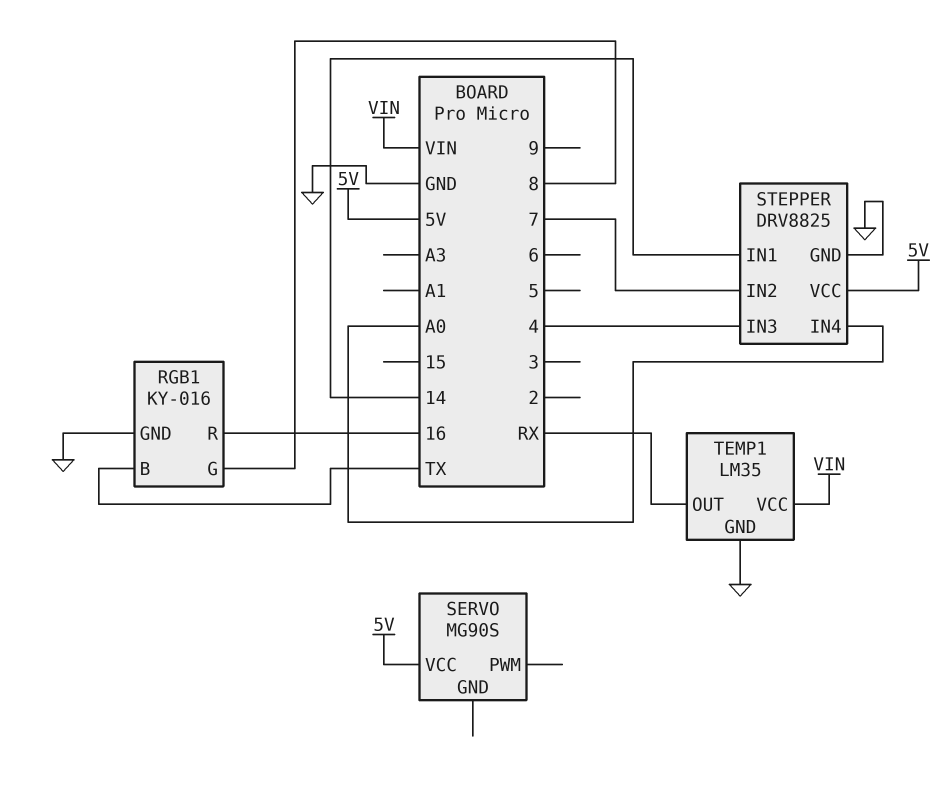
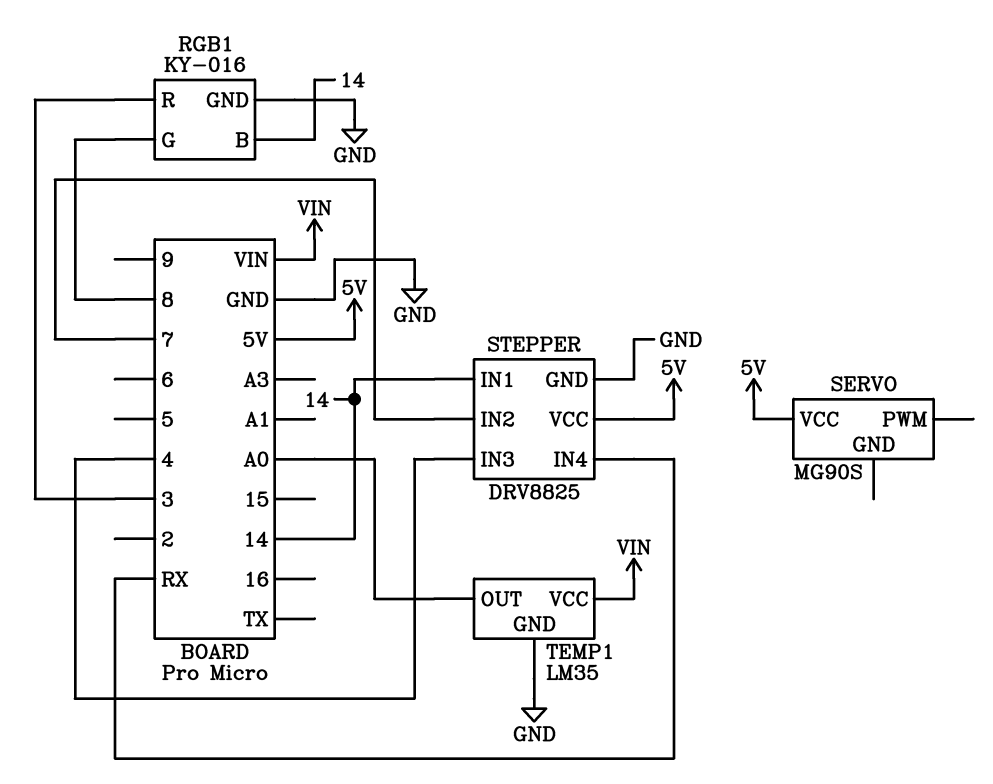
RGB1 pin B: TX -> 14
RGB1 pin R: 16 -> 3
STEPPER pin IN4: A0 -> RX
TEMP1 pin OUT: RX -> A0

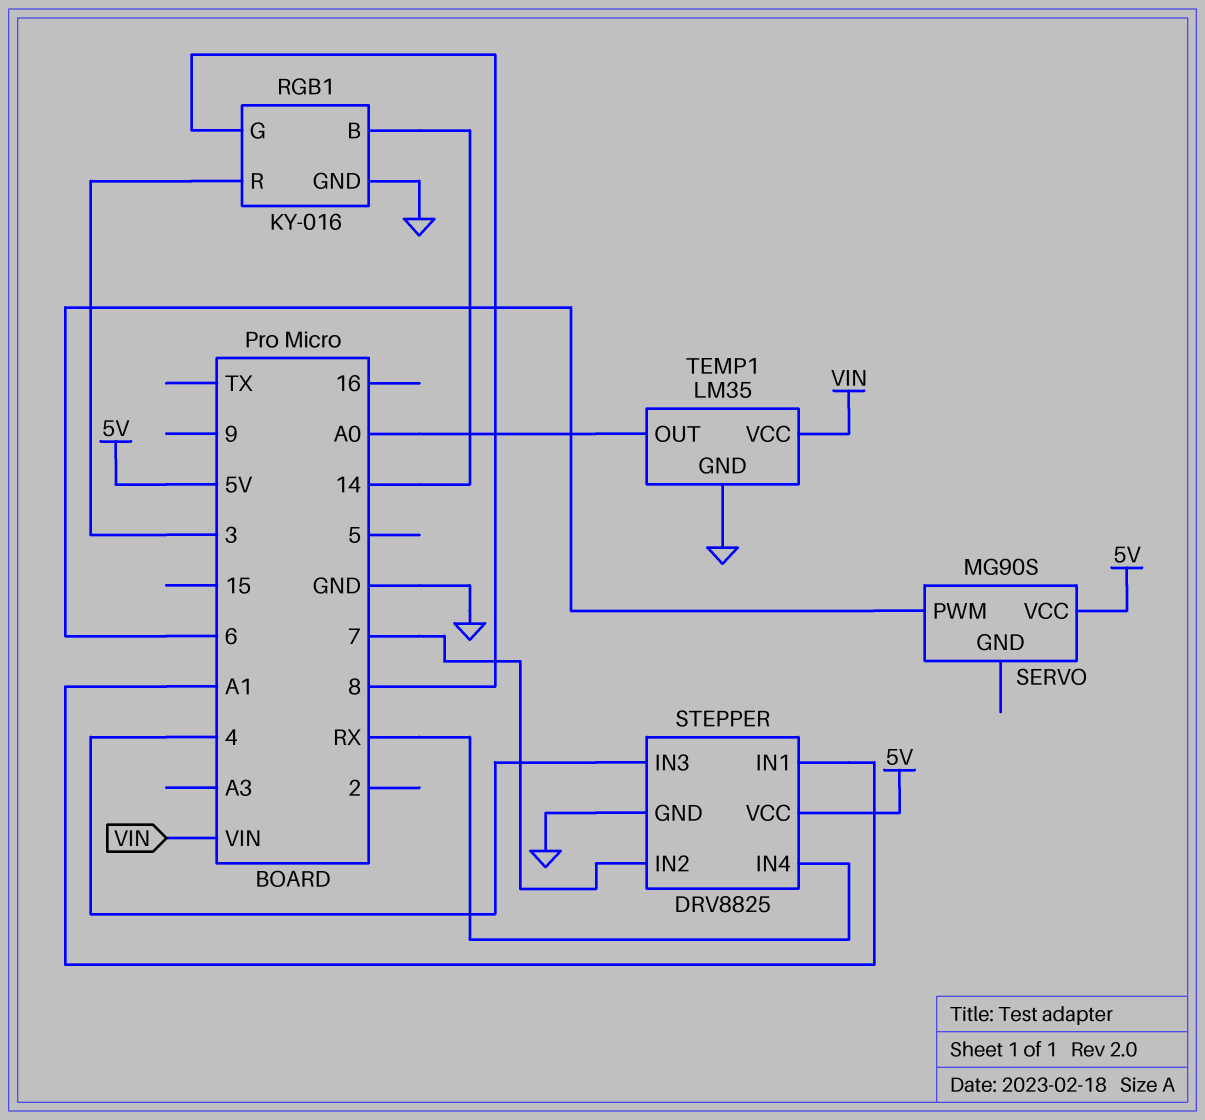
SERVO pin PWM: none -> 6
STEPPER pin IN1: 14 -> A1

